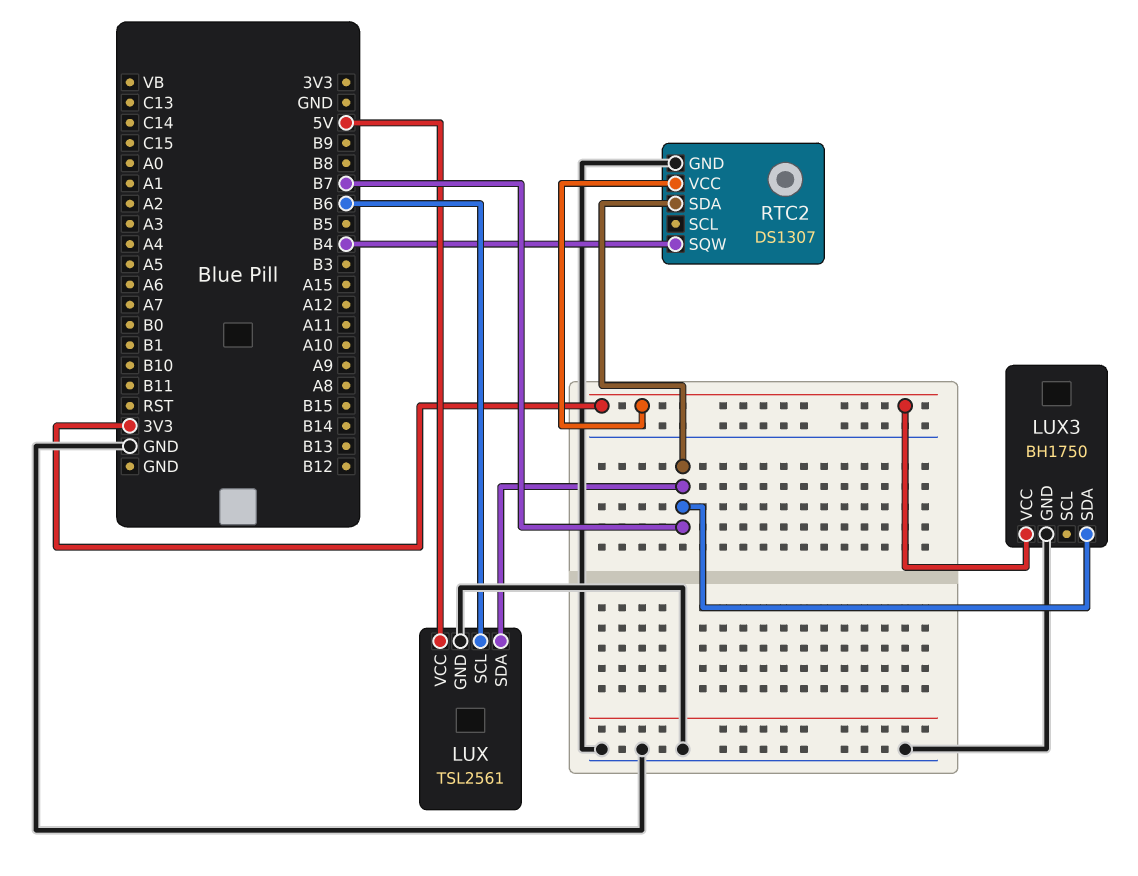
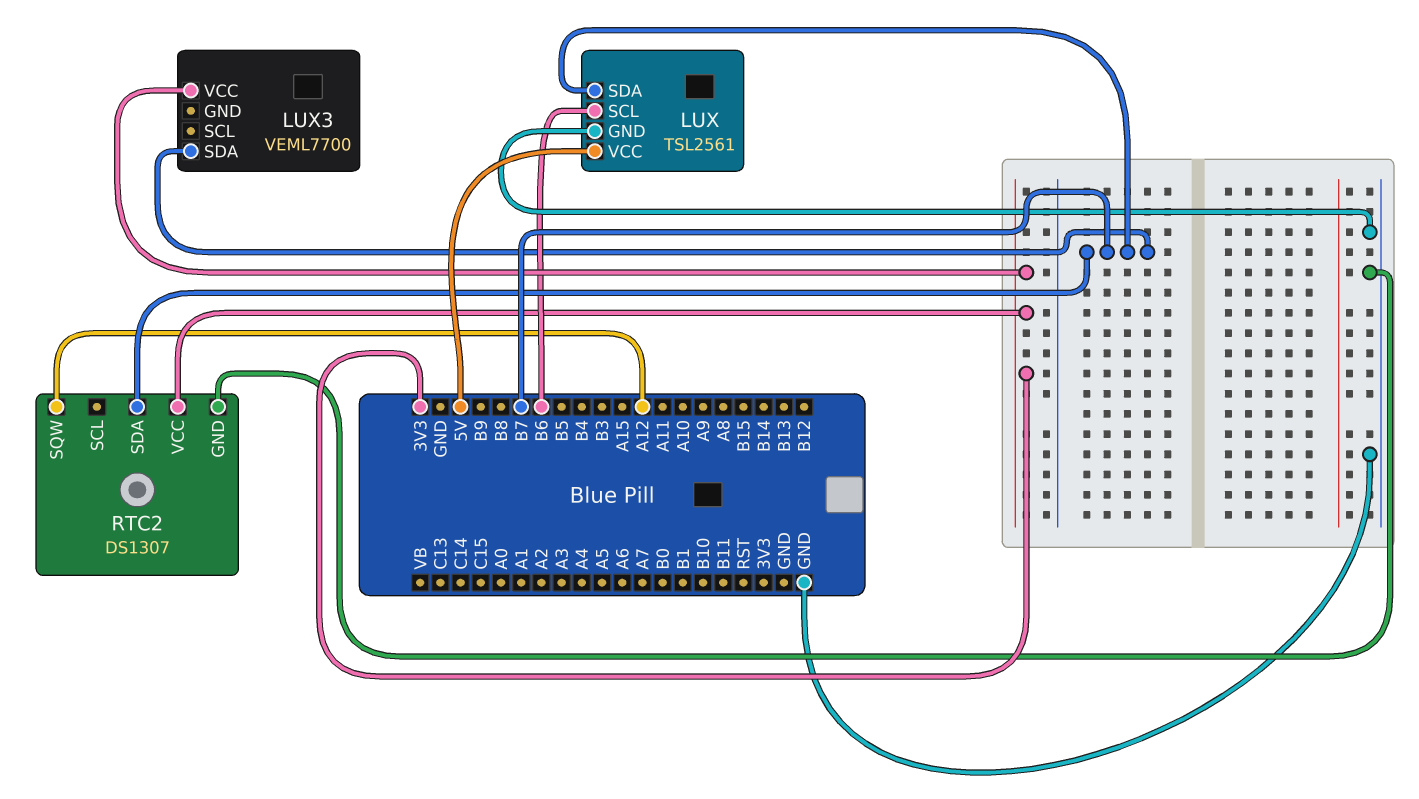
LUX3: BH1750 -> VEML7700
LUX3 pin GND: GND -> none
RTC2 pin SQW: B4 -> A12

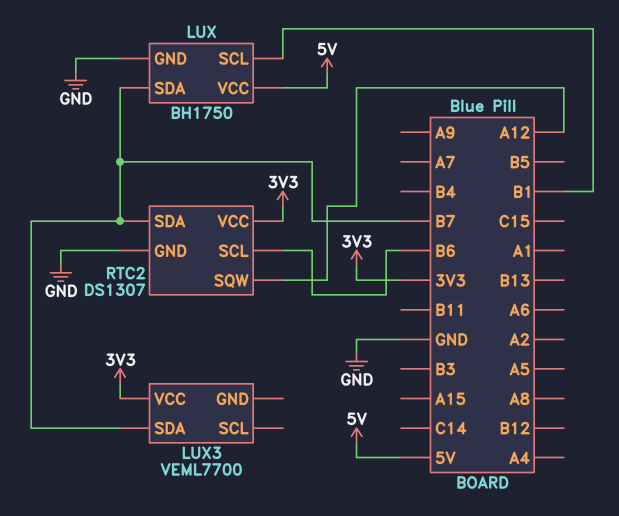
LUX: TSL2561 -> BH1750
LUX pin SCL: B6 -> B1
RTC2 pin SCL: none -> B6

